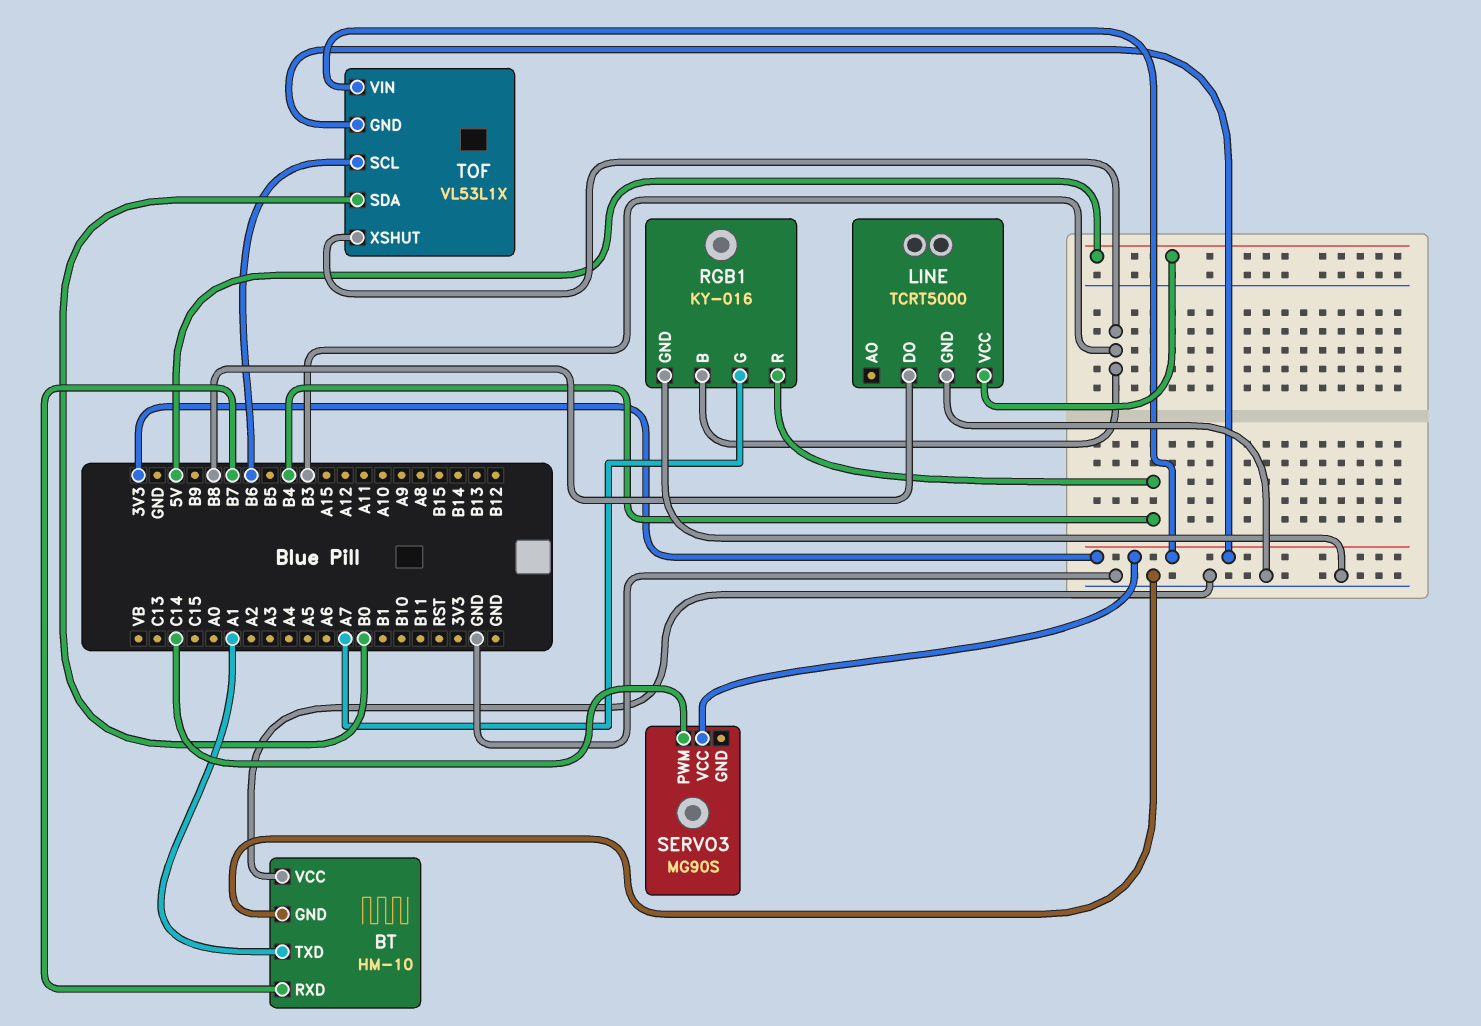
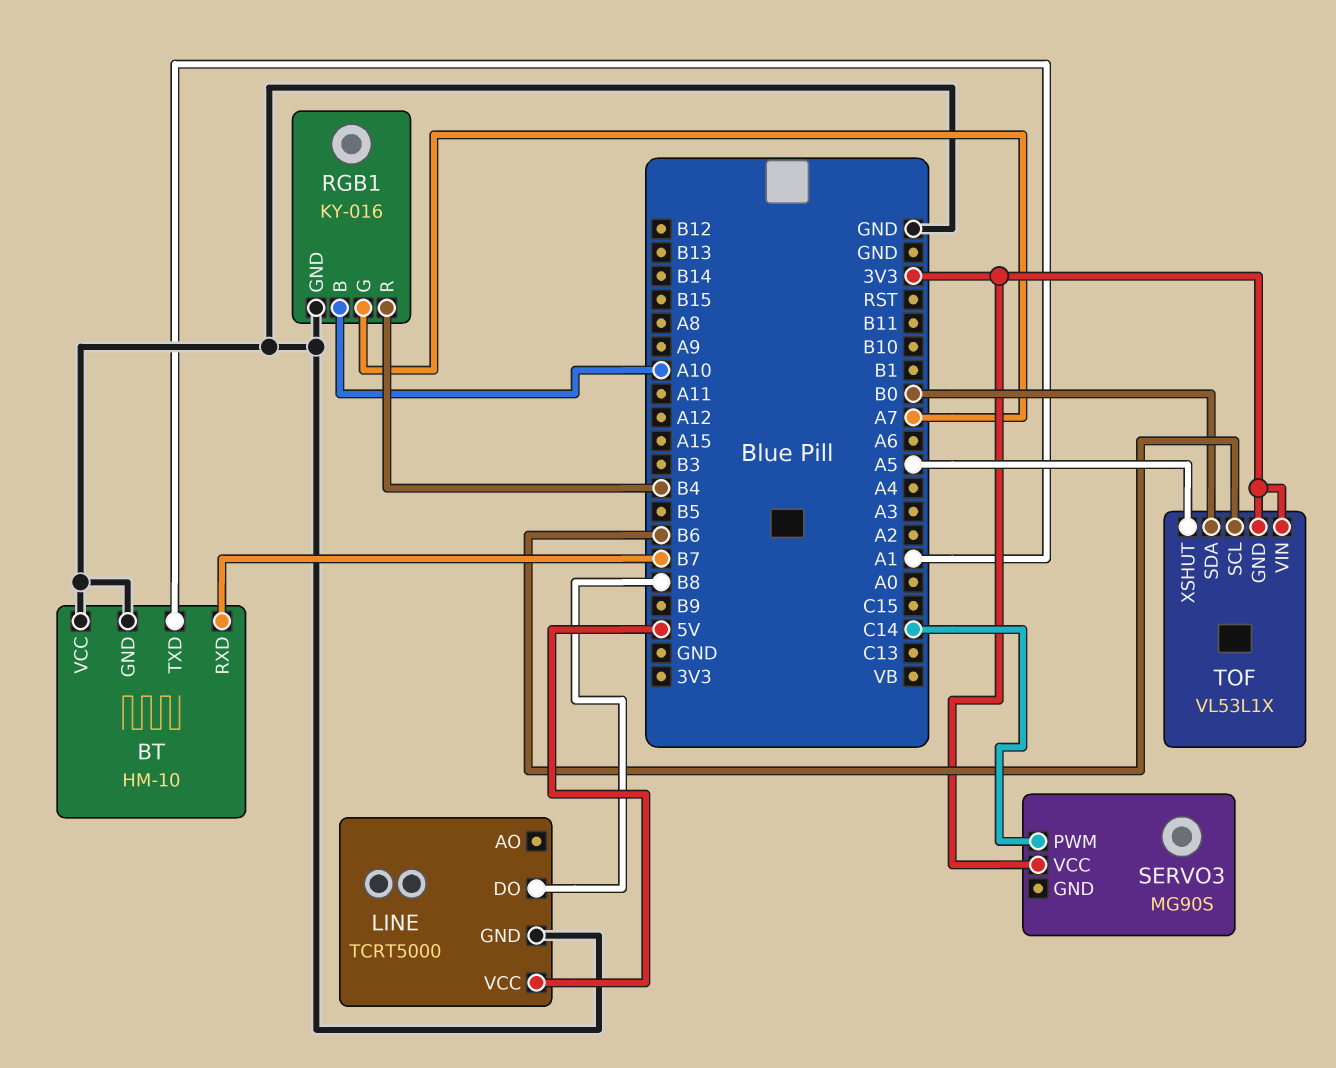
RGB1 pin B: B3 -> A10
TOF pin XSHUT: B3 -> A5

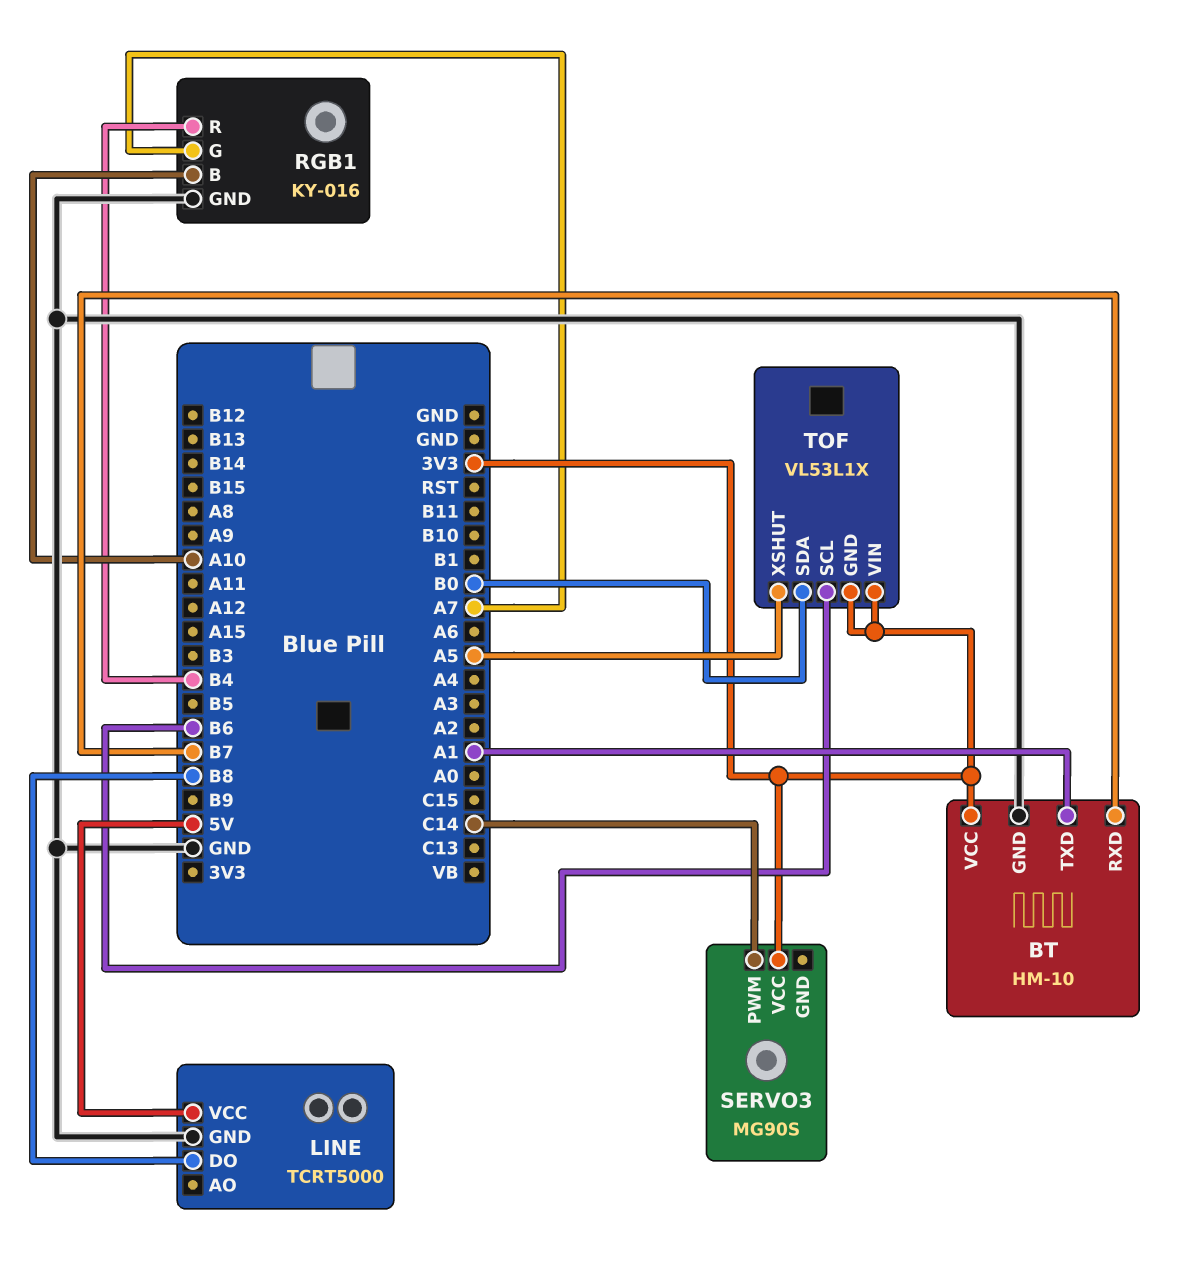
BT pin VCC: GND -> 3V3

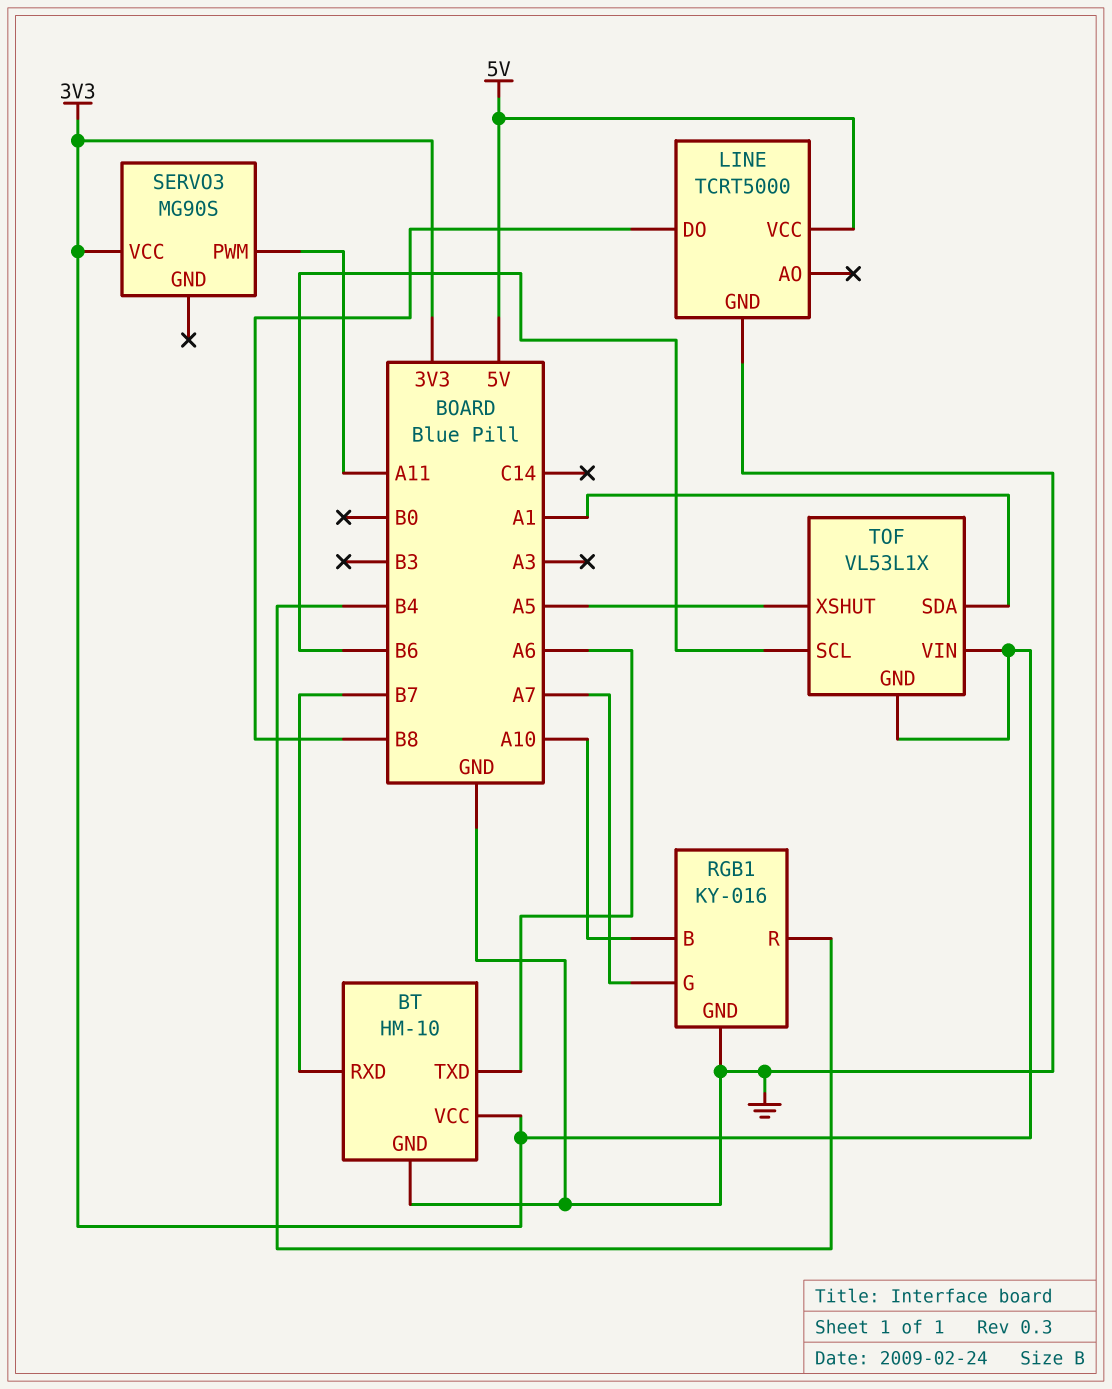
BT pin TXD: A1 -> A6
SERVO3 pin PWM: C14 -> A11
TOF pin SDA: B0 -> A1

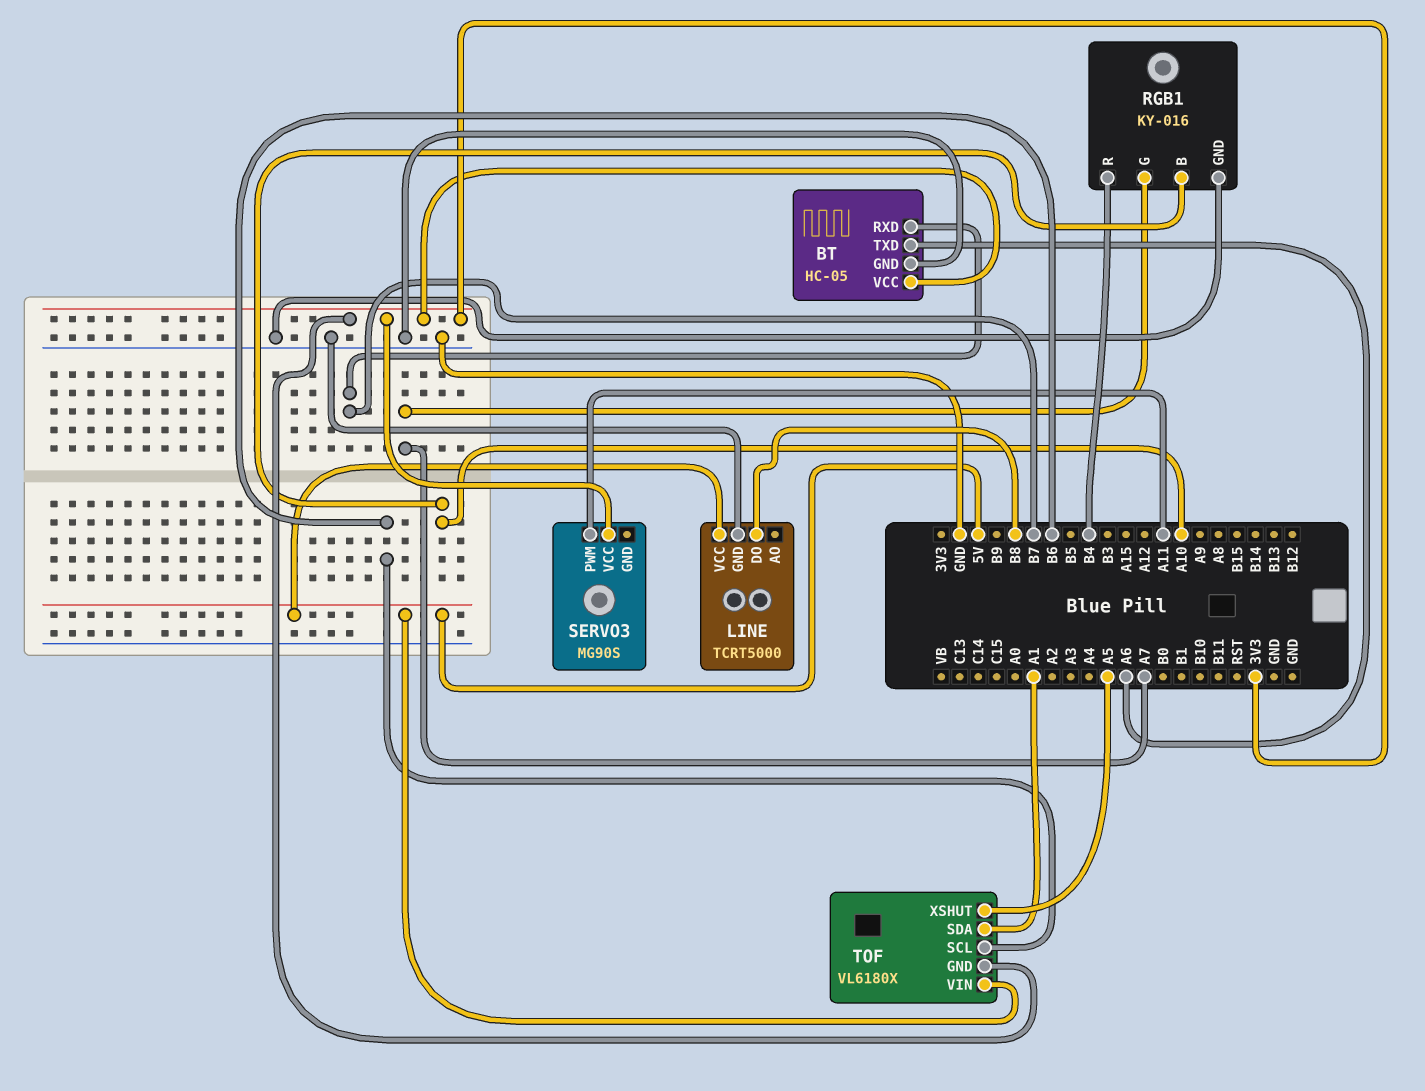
BT: HM-10 -> HC-05
TOF: VL53L1X -> VL6180X
TOF pin VIN: 3V3 -> 5V

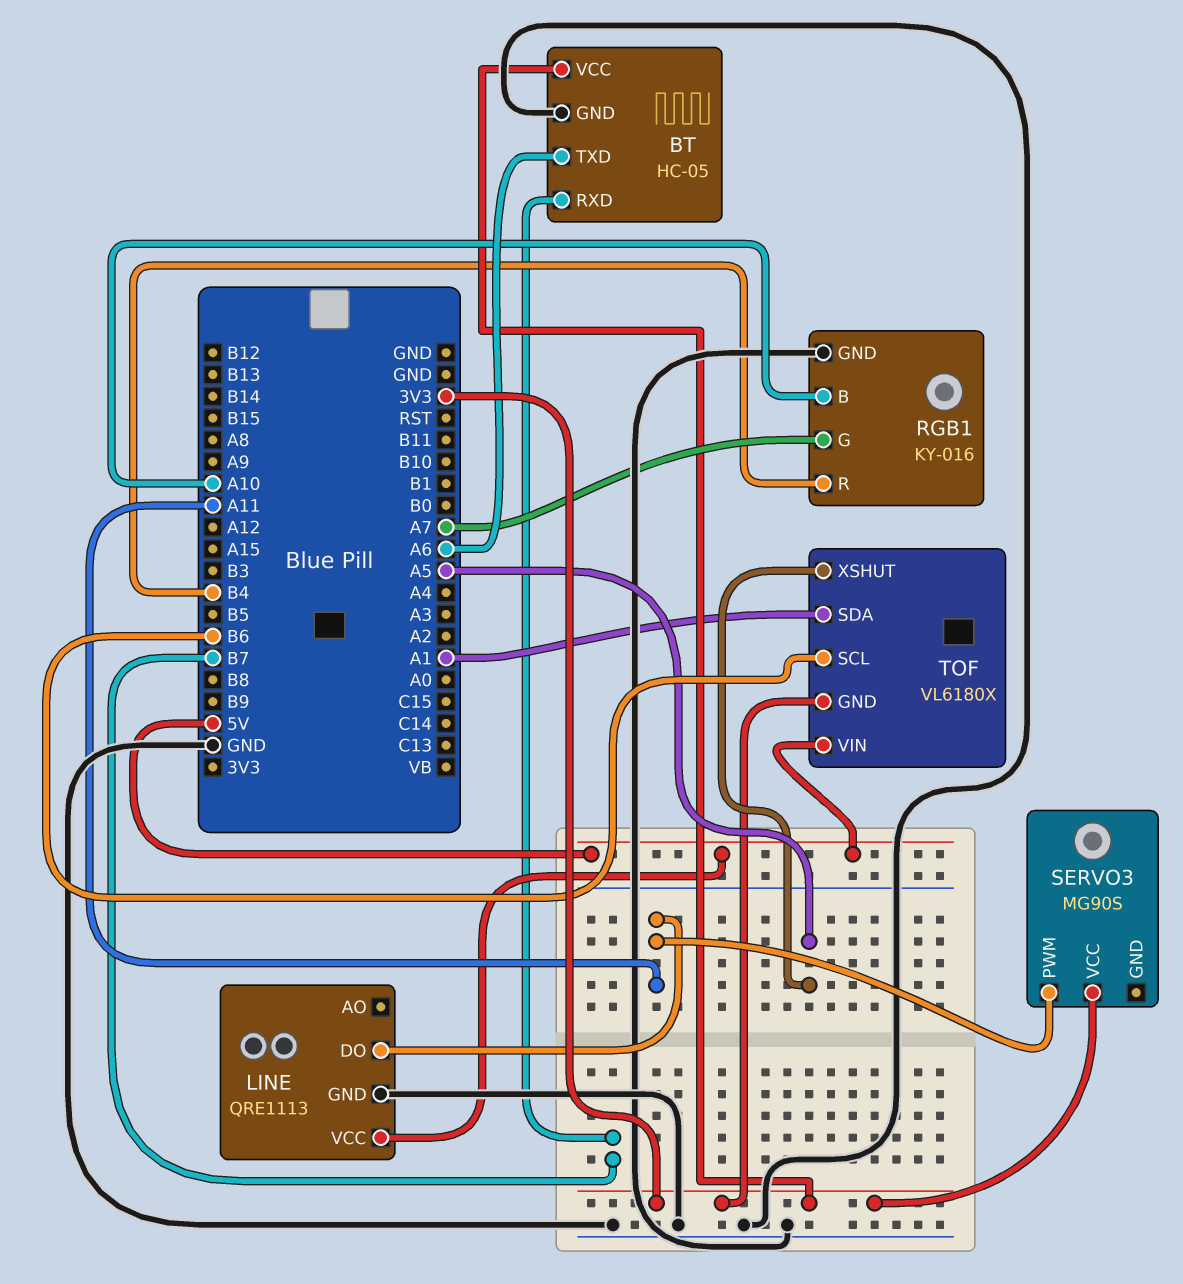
LINE: TCRT5000 -> QRE1113
LINE pin DO: B8 -> A11

